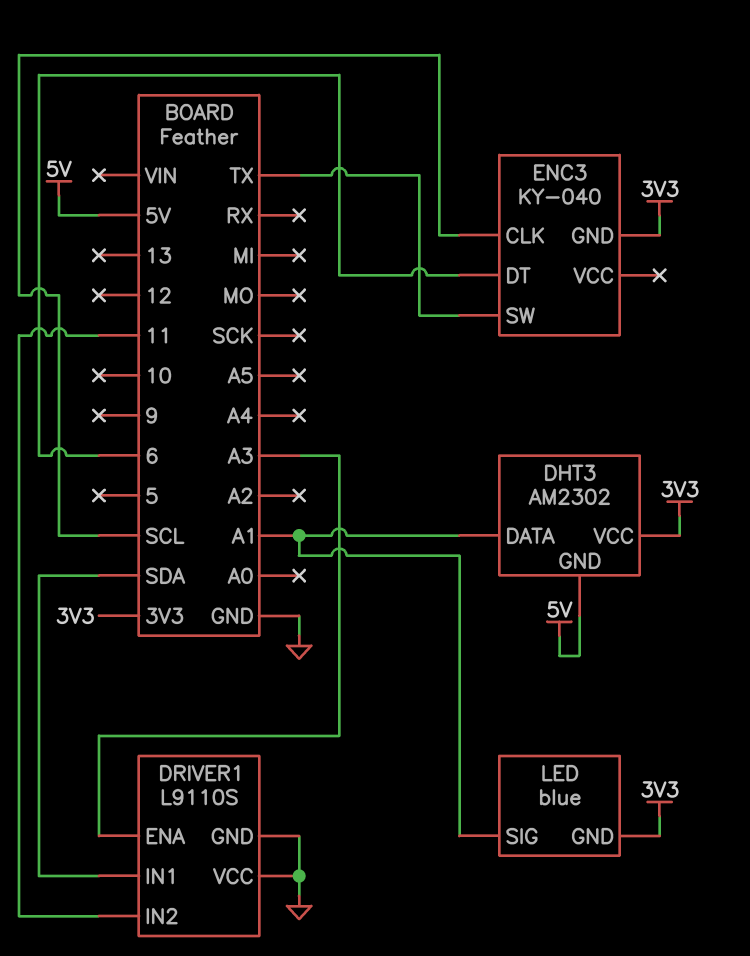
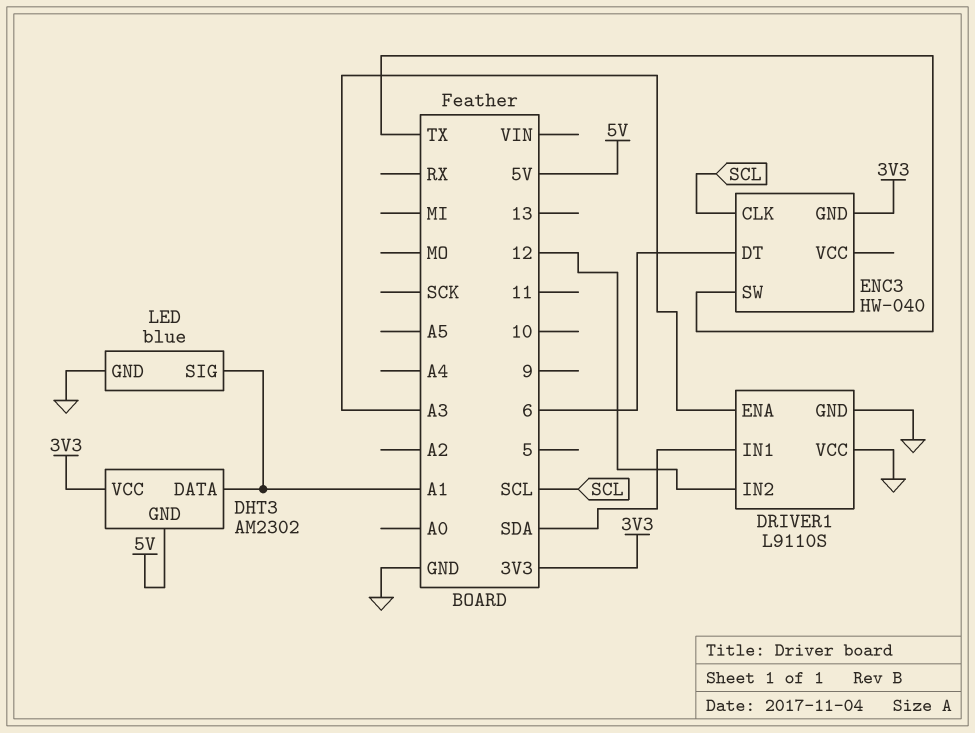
DRIVER1 pin IN2: 11 -> 12
ENC3: KY-040 -> HW-040
LED pin GND: 3V3 -> GND

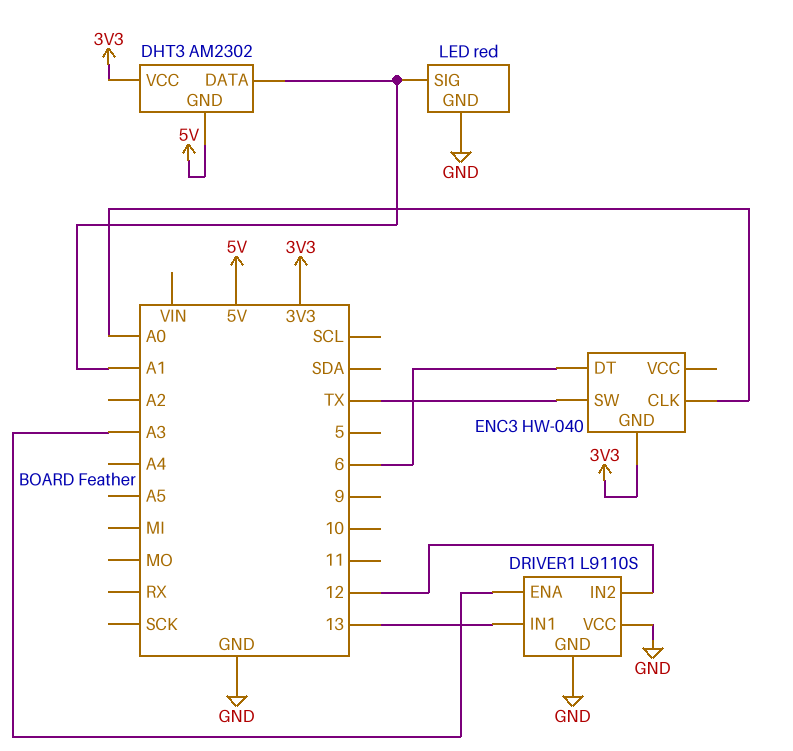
DRIVER1 pin IN1: SDA -> 13
ENC3 pin CLK: SCL -> A0
LED: blue -> red

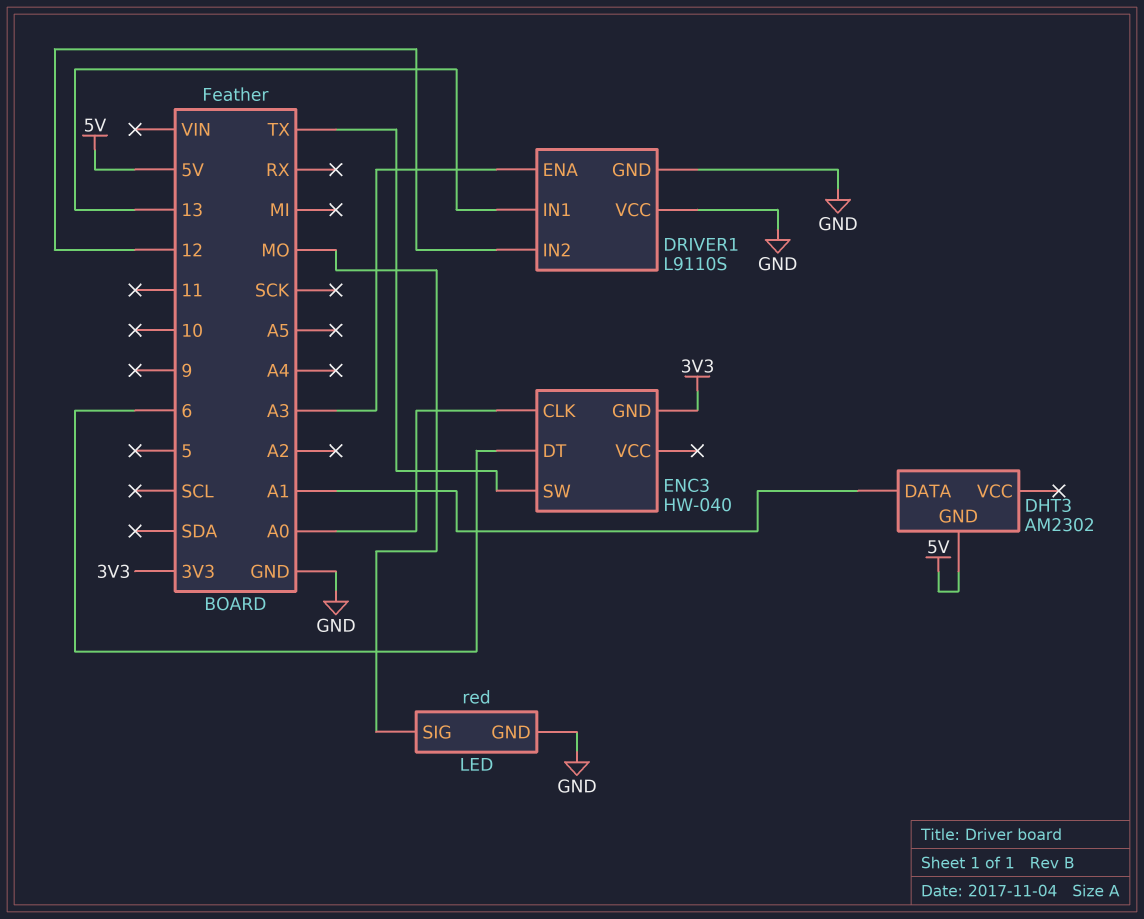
DHT3 pin VCC: 3V3 -> none
LED pin SIG: A1 -> MO

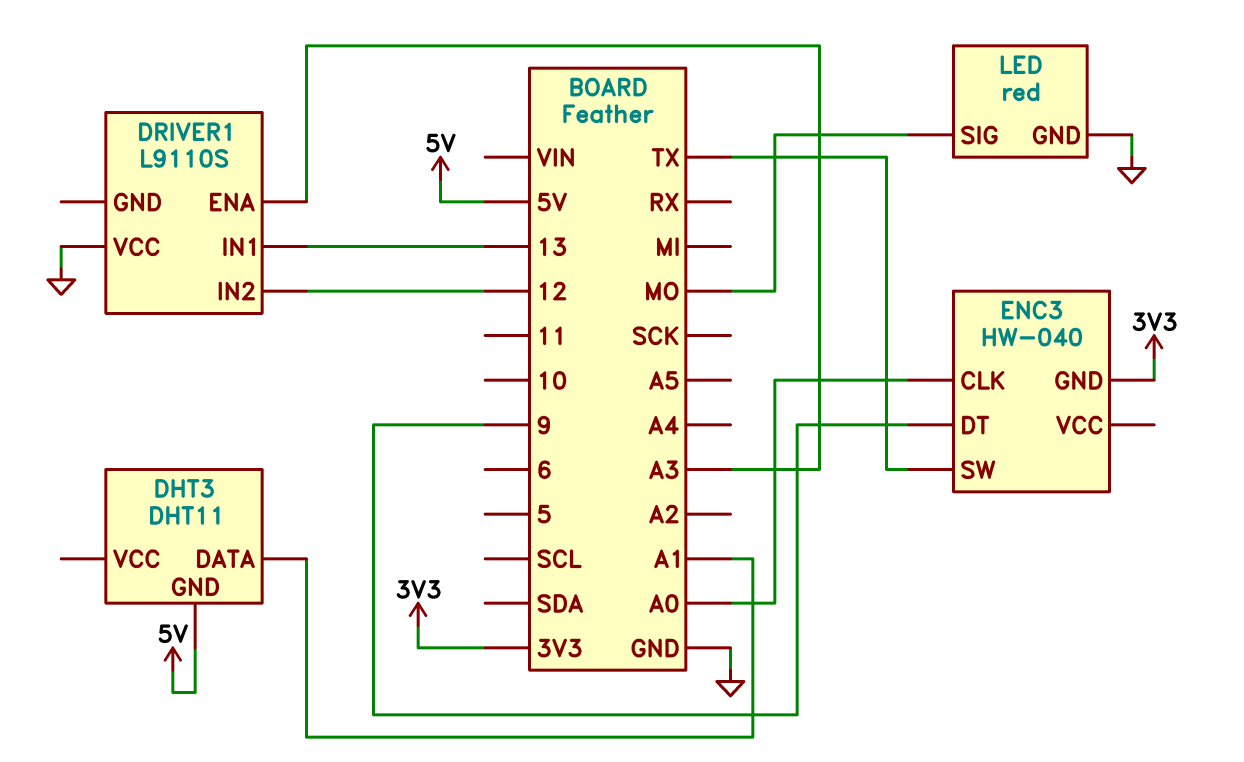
DHT3: AM2302 -> DHT11
DRIVER1 pin GND: GND -> none
ENC3 pin DT: 6 -> 9

